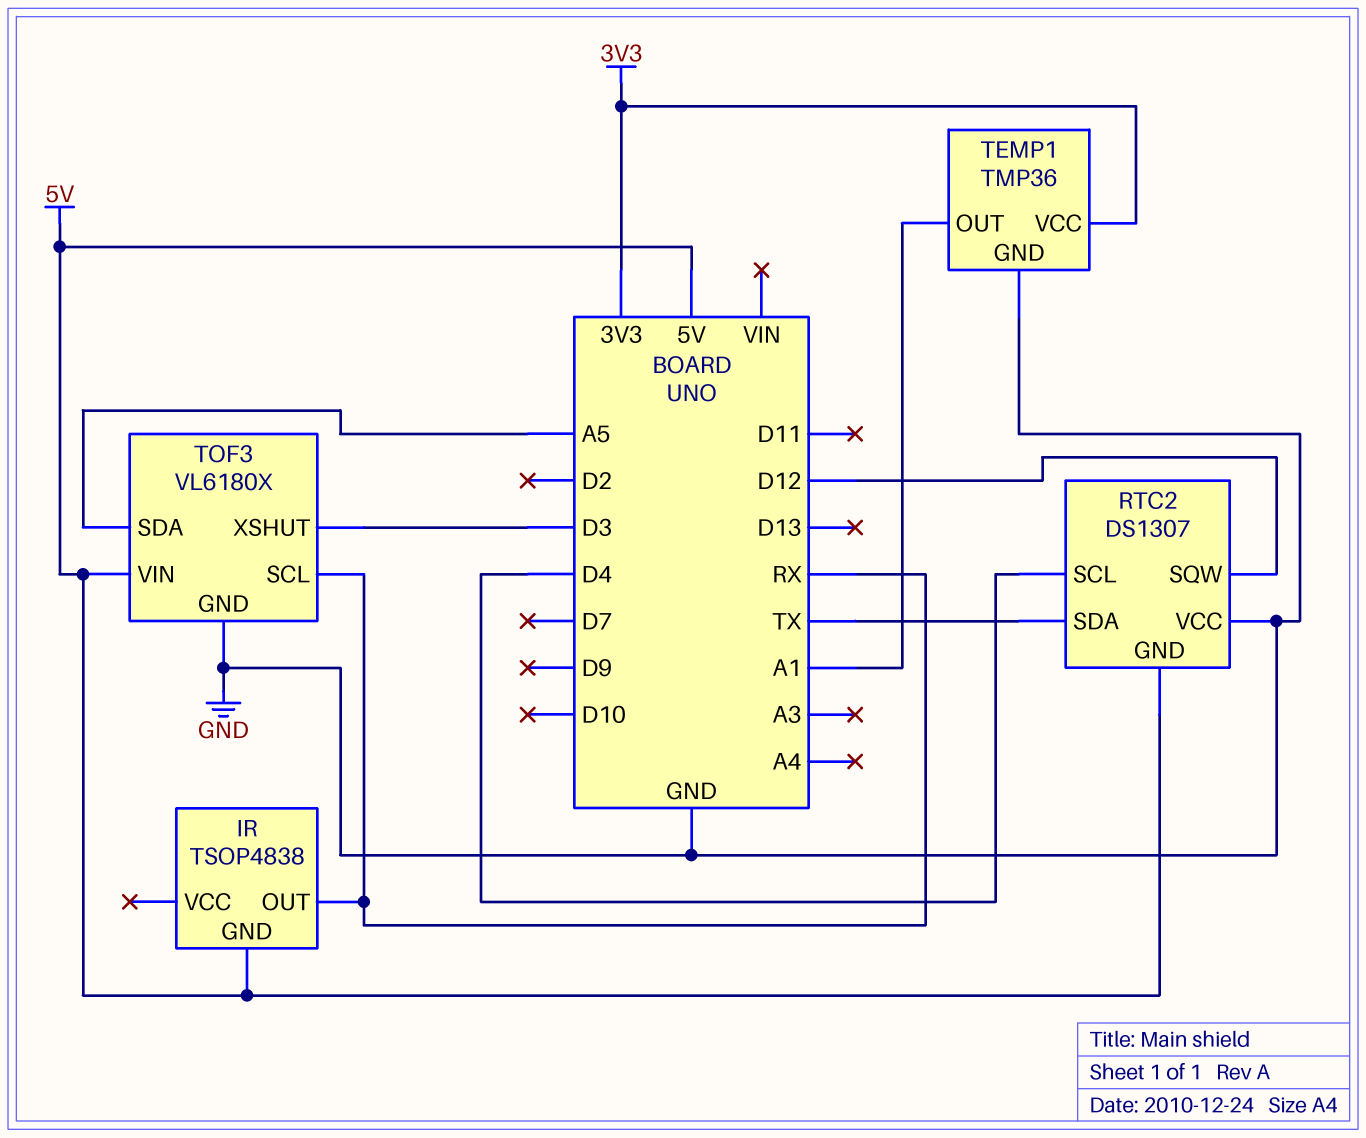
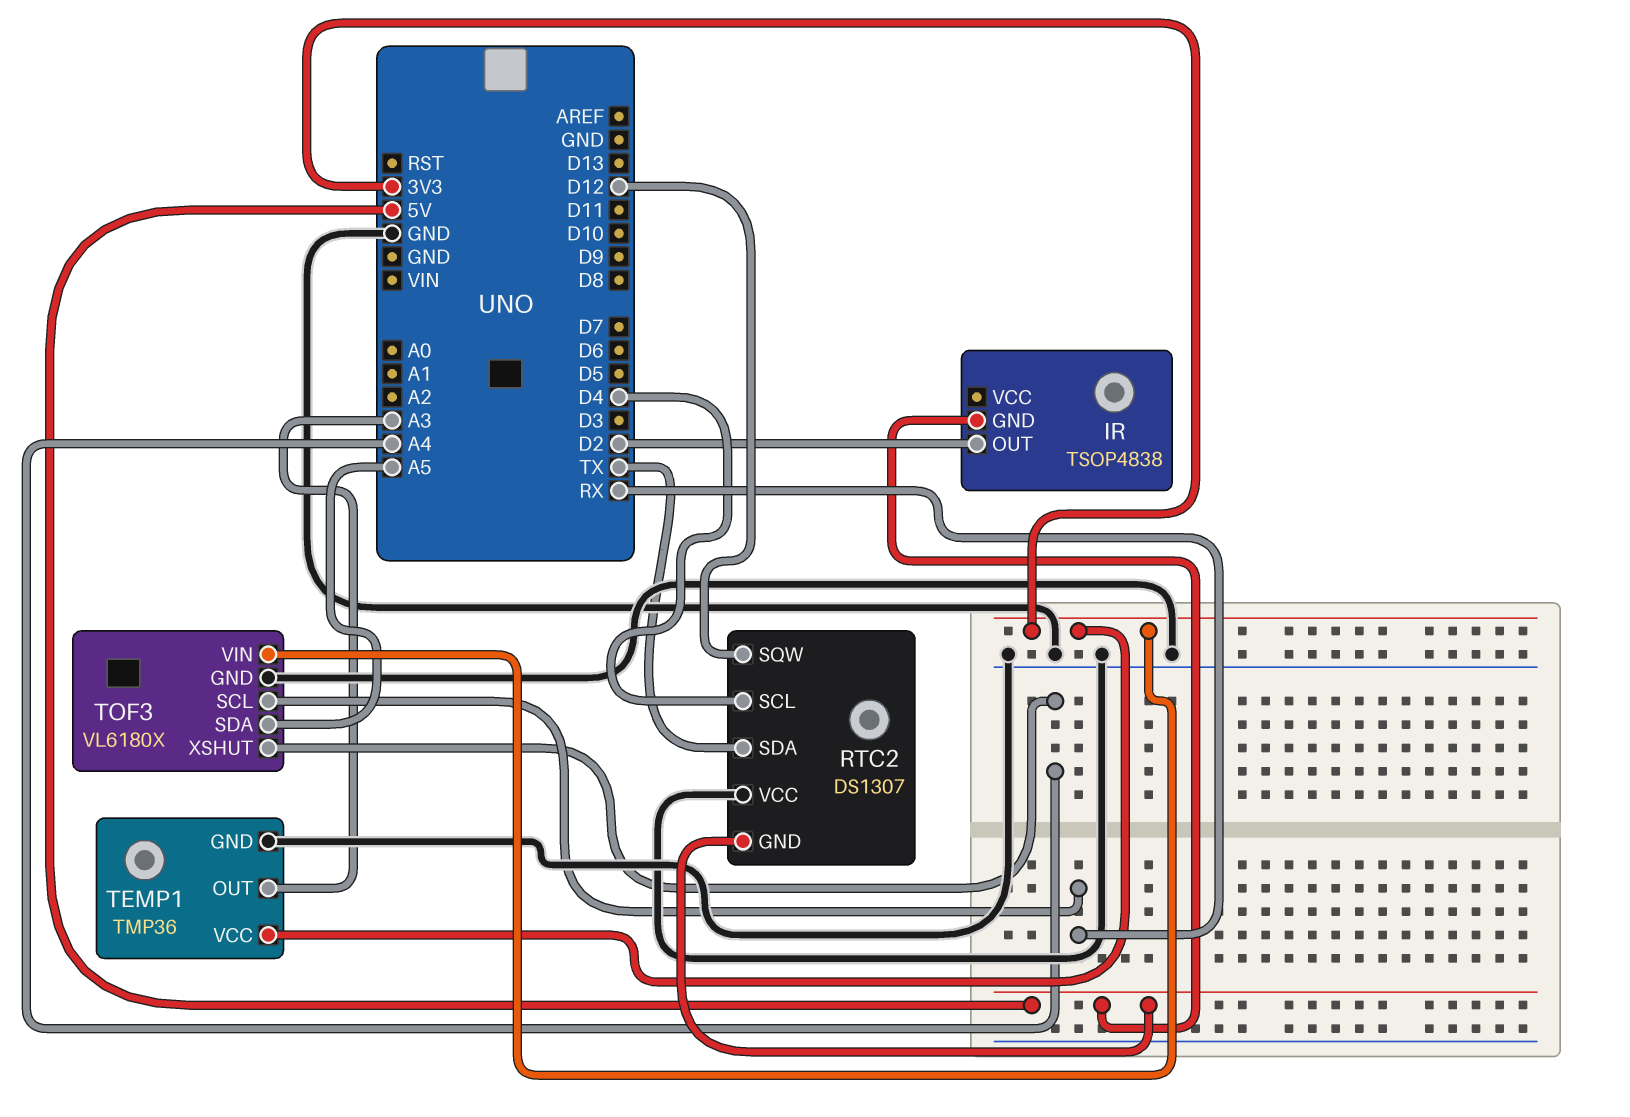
IR pin OUT: RX -> D2
TEMP1 pin OUT: A1 -> A3
TOF3 pin VIN: 5V -> 3V3
TOF3 pin XSHUT: D3 -> A4

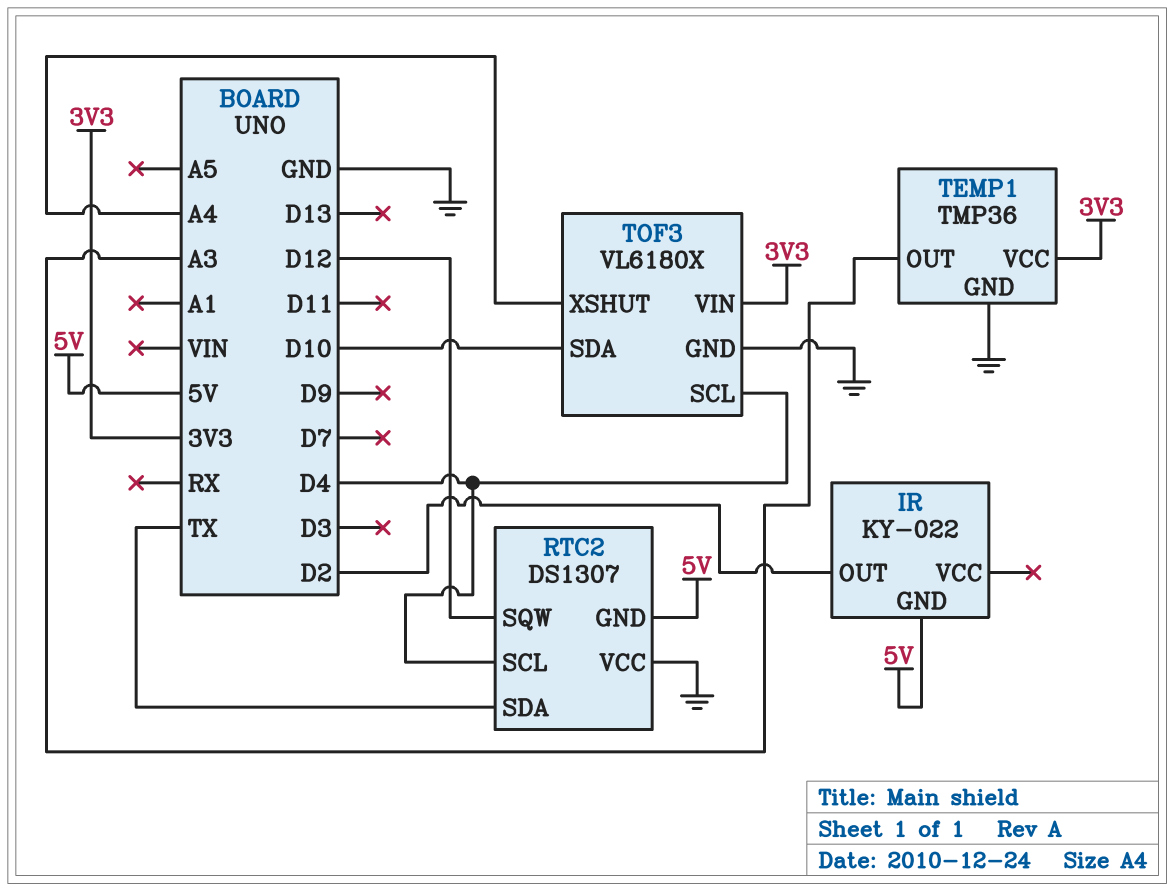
IR: TSOP4838 -> KY-022
TOF3 pin SCL: RX -> D4
TOF3 pin SDA: A5 -> D10

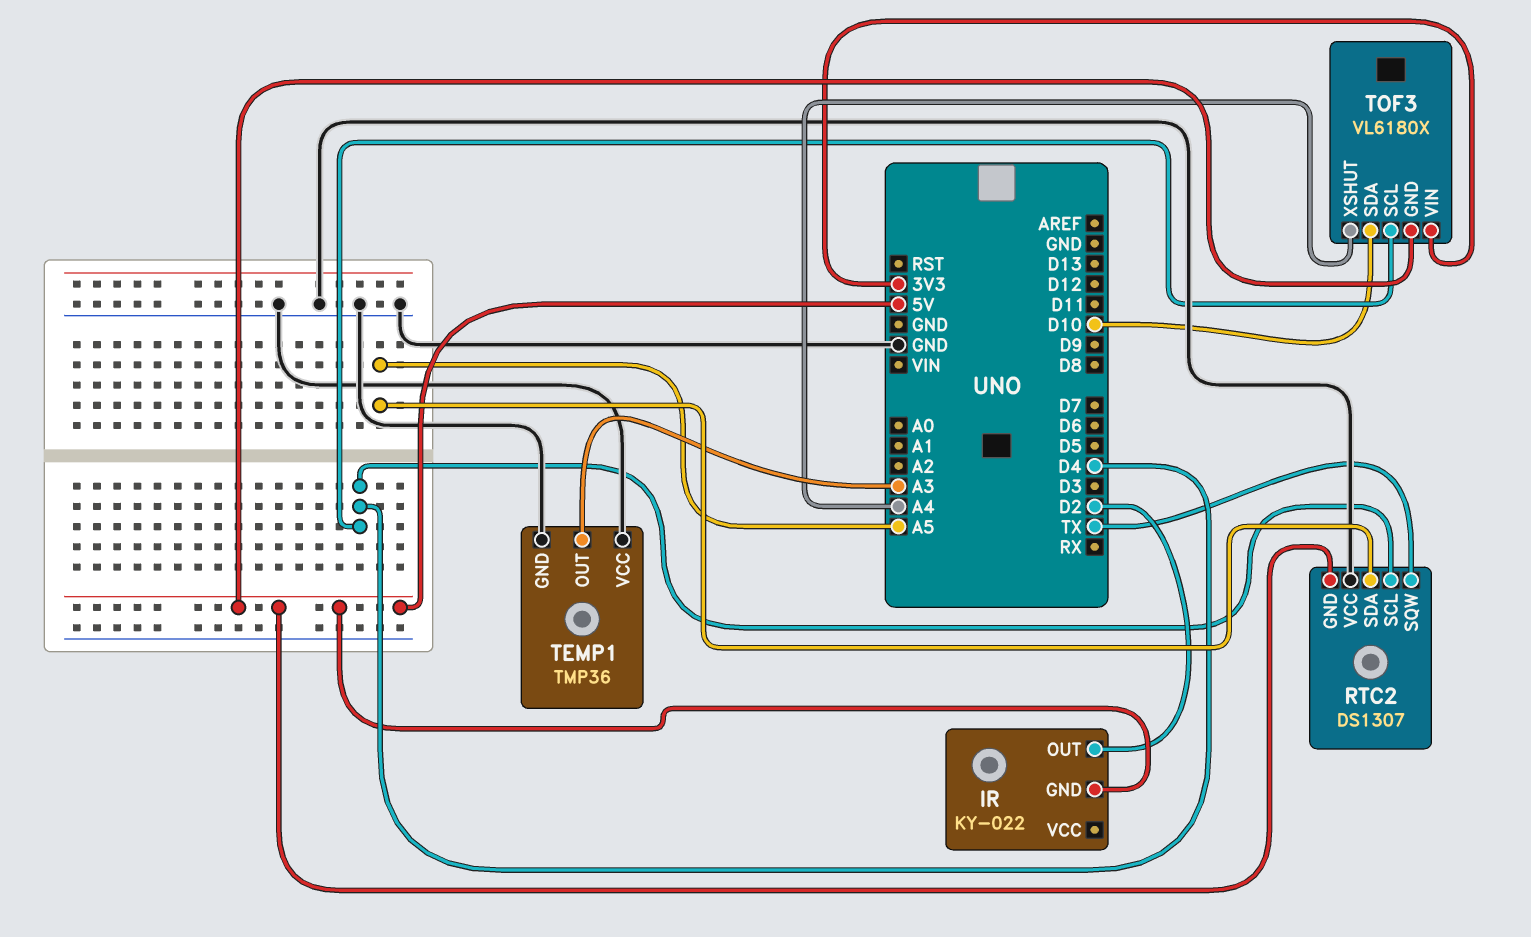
RTC2 pin SDA: TX -> A5
RTC2 pin SQW: D12 -> TX
TEMP1 pin VCC: 3V3 -> GND
TOF3 pin GND: GND -> 5V

